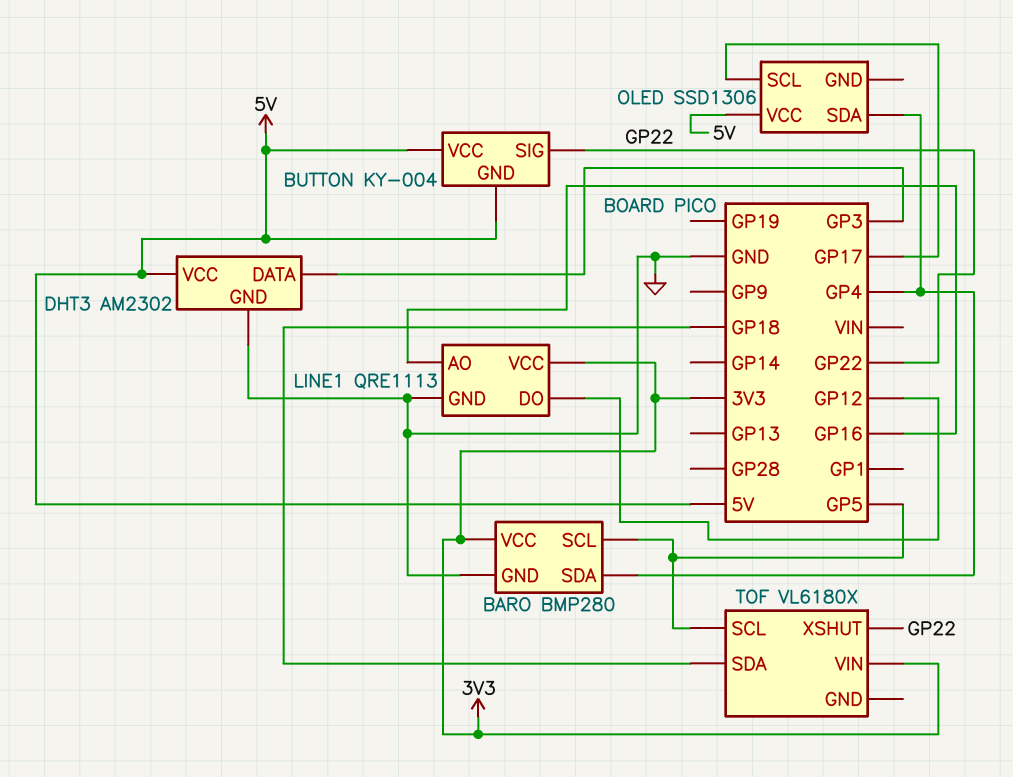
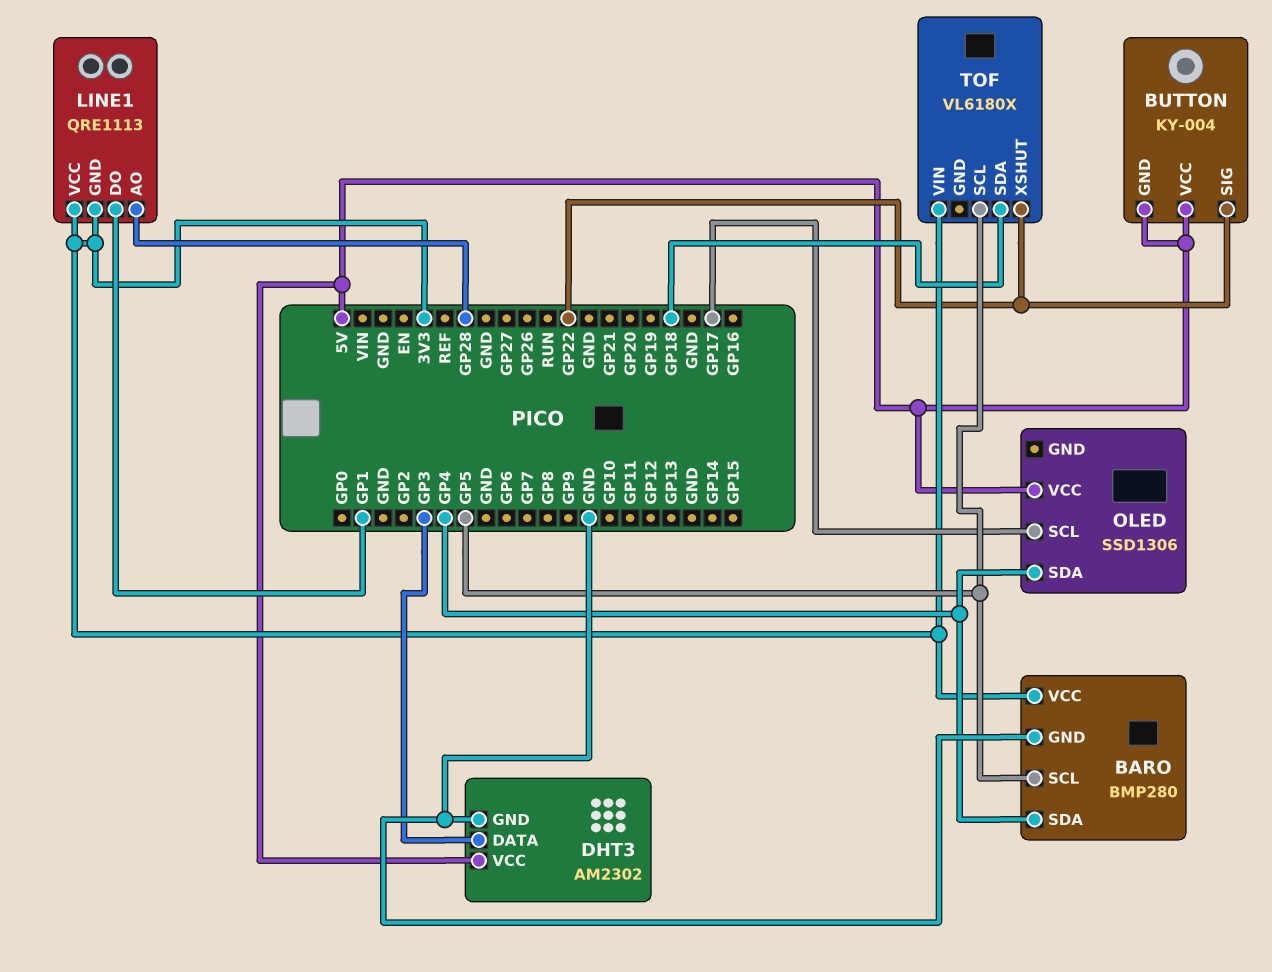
LINE1 pin AO: GP16 -> GP28
LINE1 pin DO: GP12 -> GP1
LINE1 pin GND: GND -> 3V3

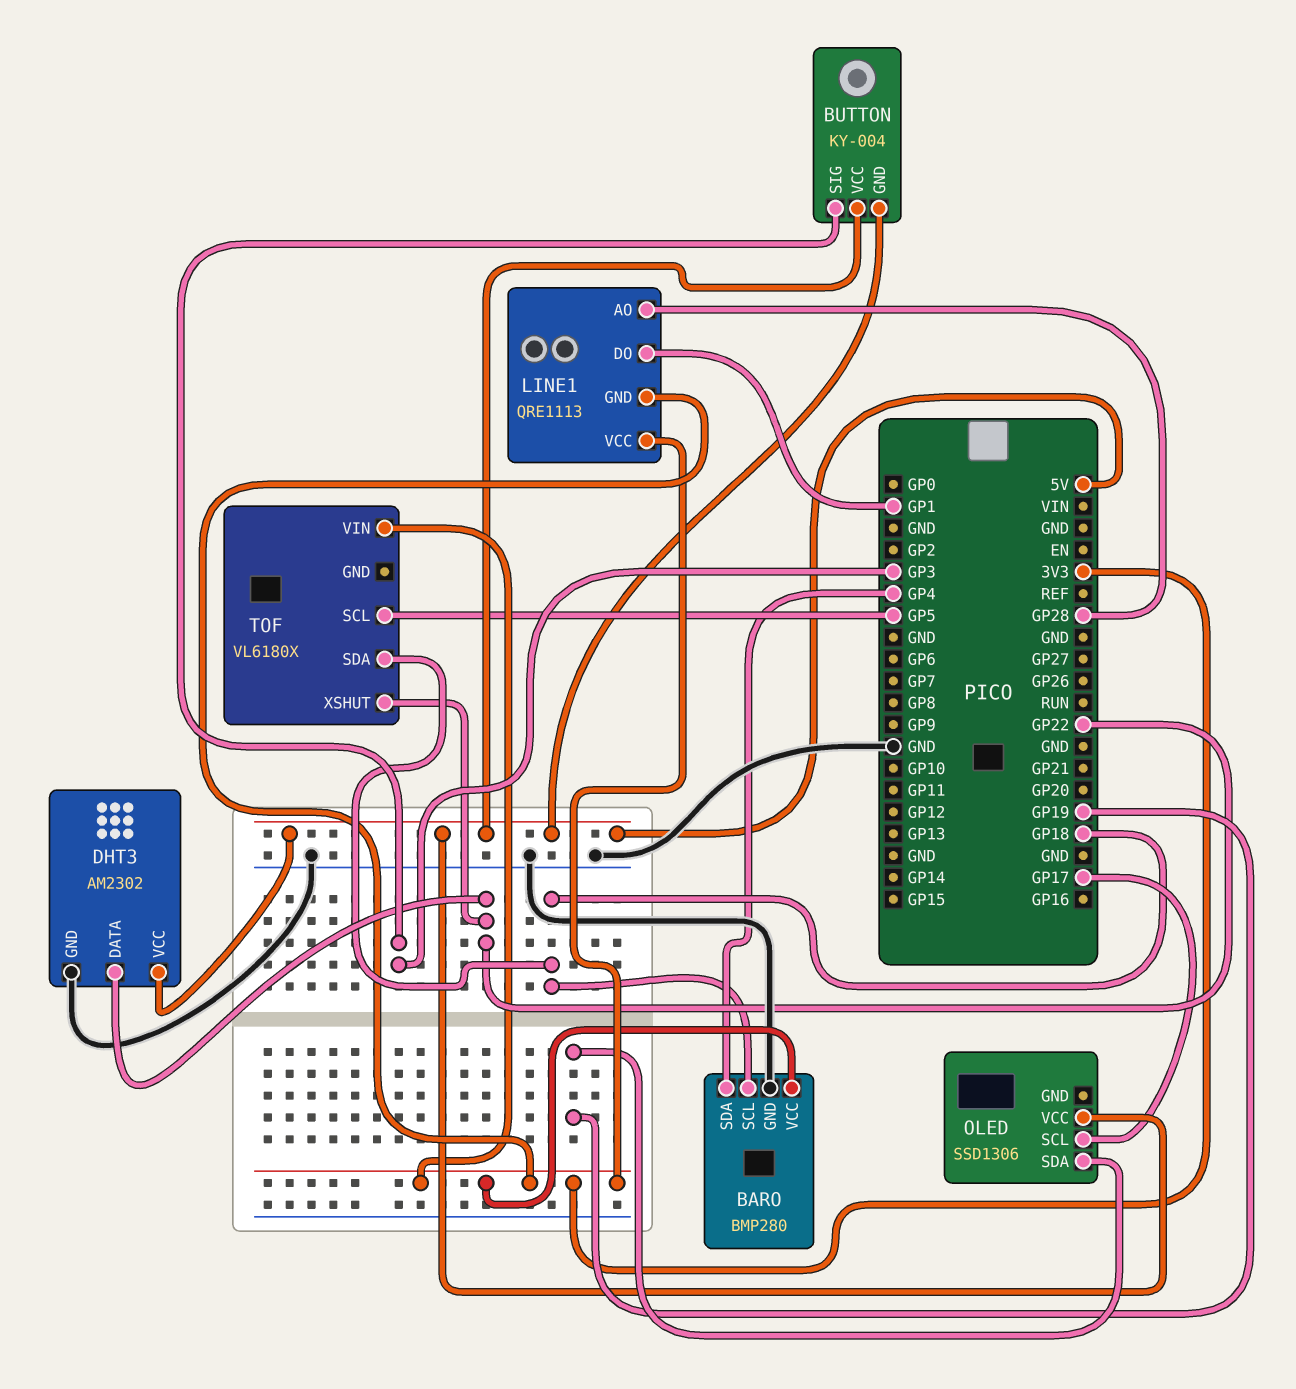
BARO pin SCL: GP5 -> GP18
BUTTON pin SIG: GP22 -> GP3
DHT3 pin DATA: GP3 -> GP22
OLED pin SDA: GP4 -> GP19

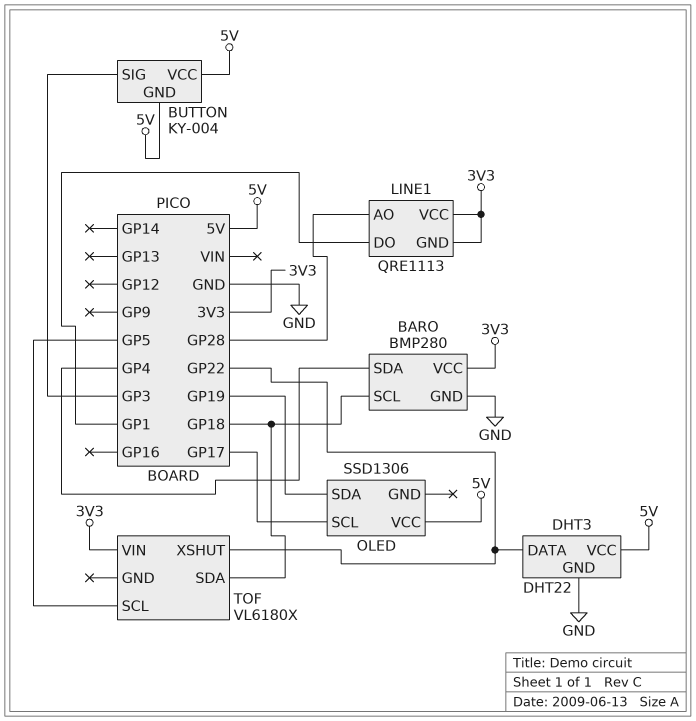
DHT3: AM2302 -> DHT22

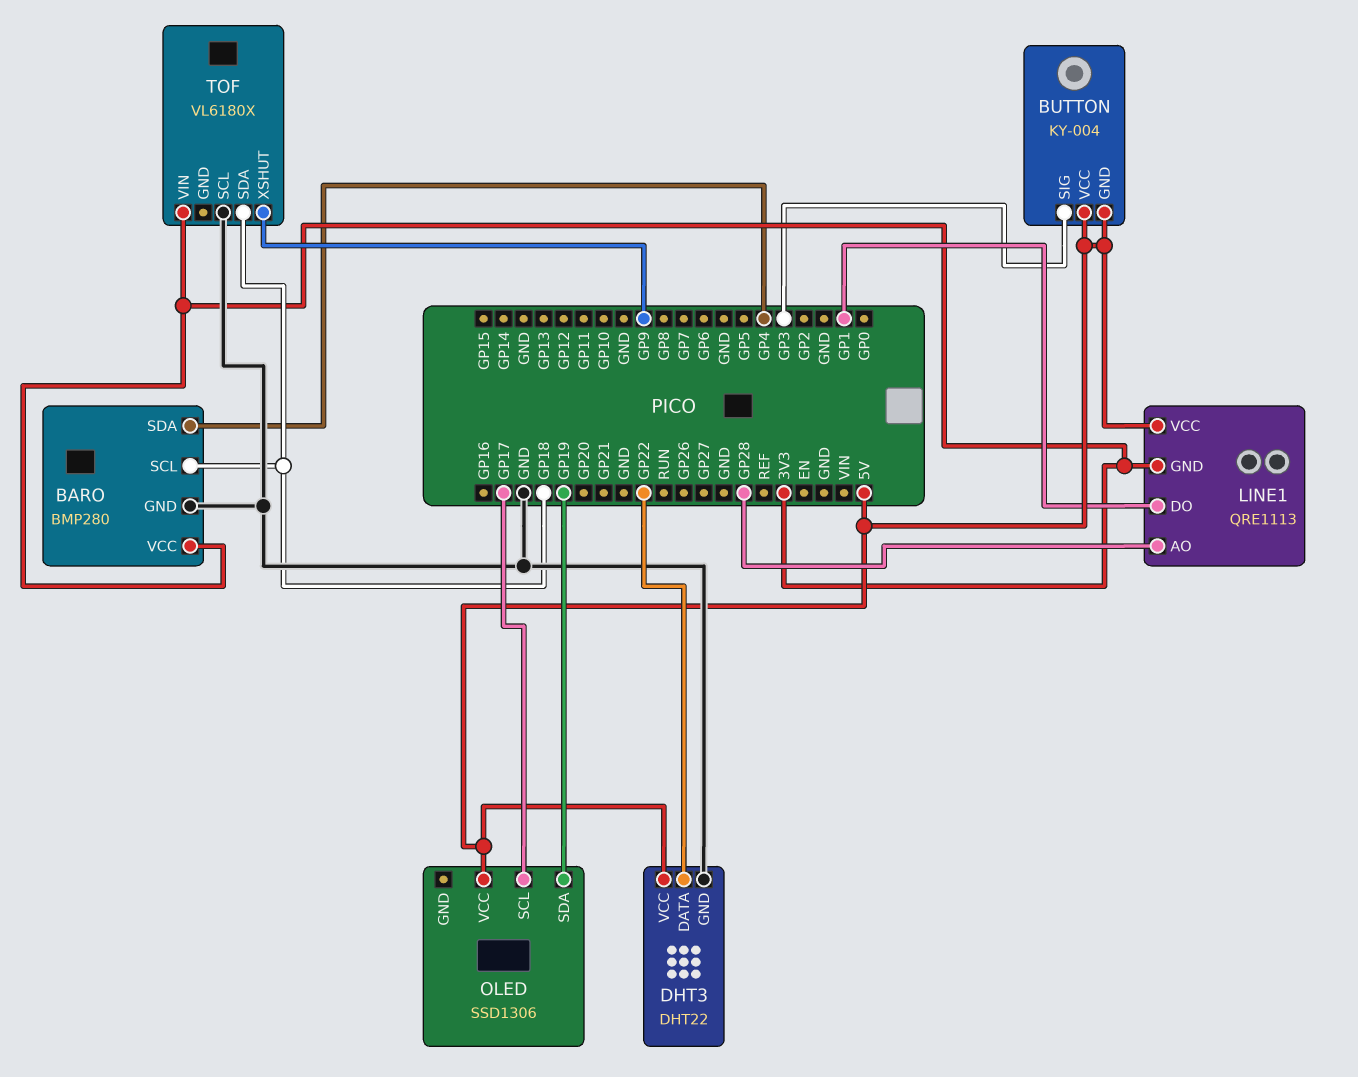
LINE1 pin VCC: 3V3 -> 5V
TOF pin SCL: GP5 -> GND
TOF pin XSHUT: GP22 -> GP9

